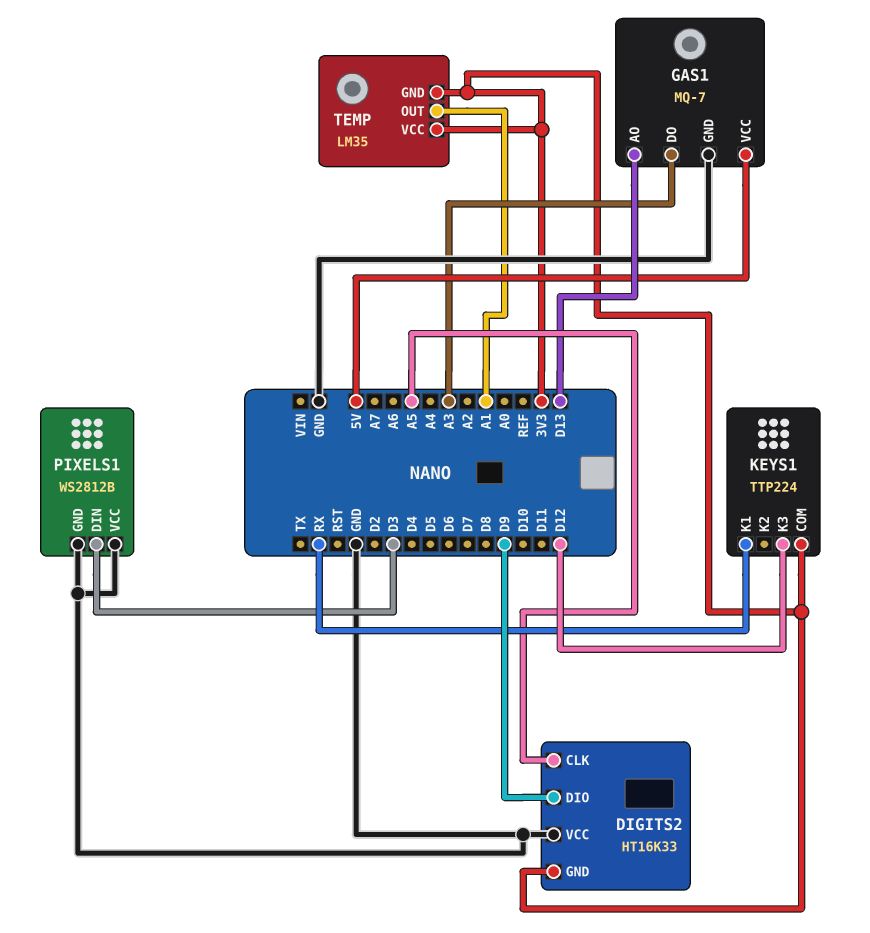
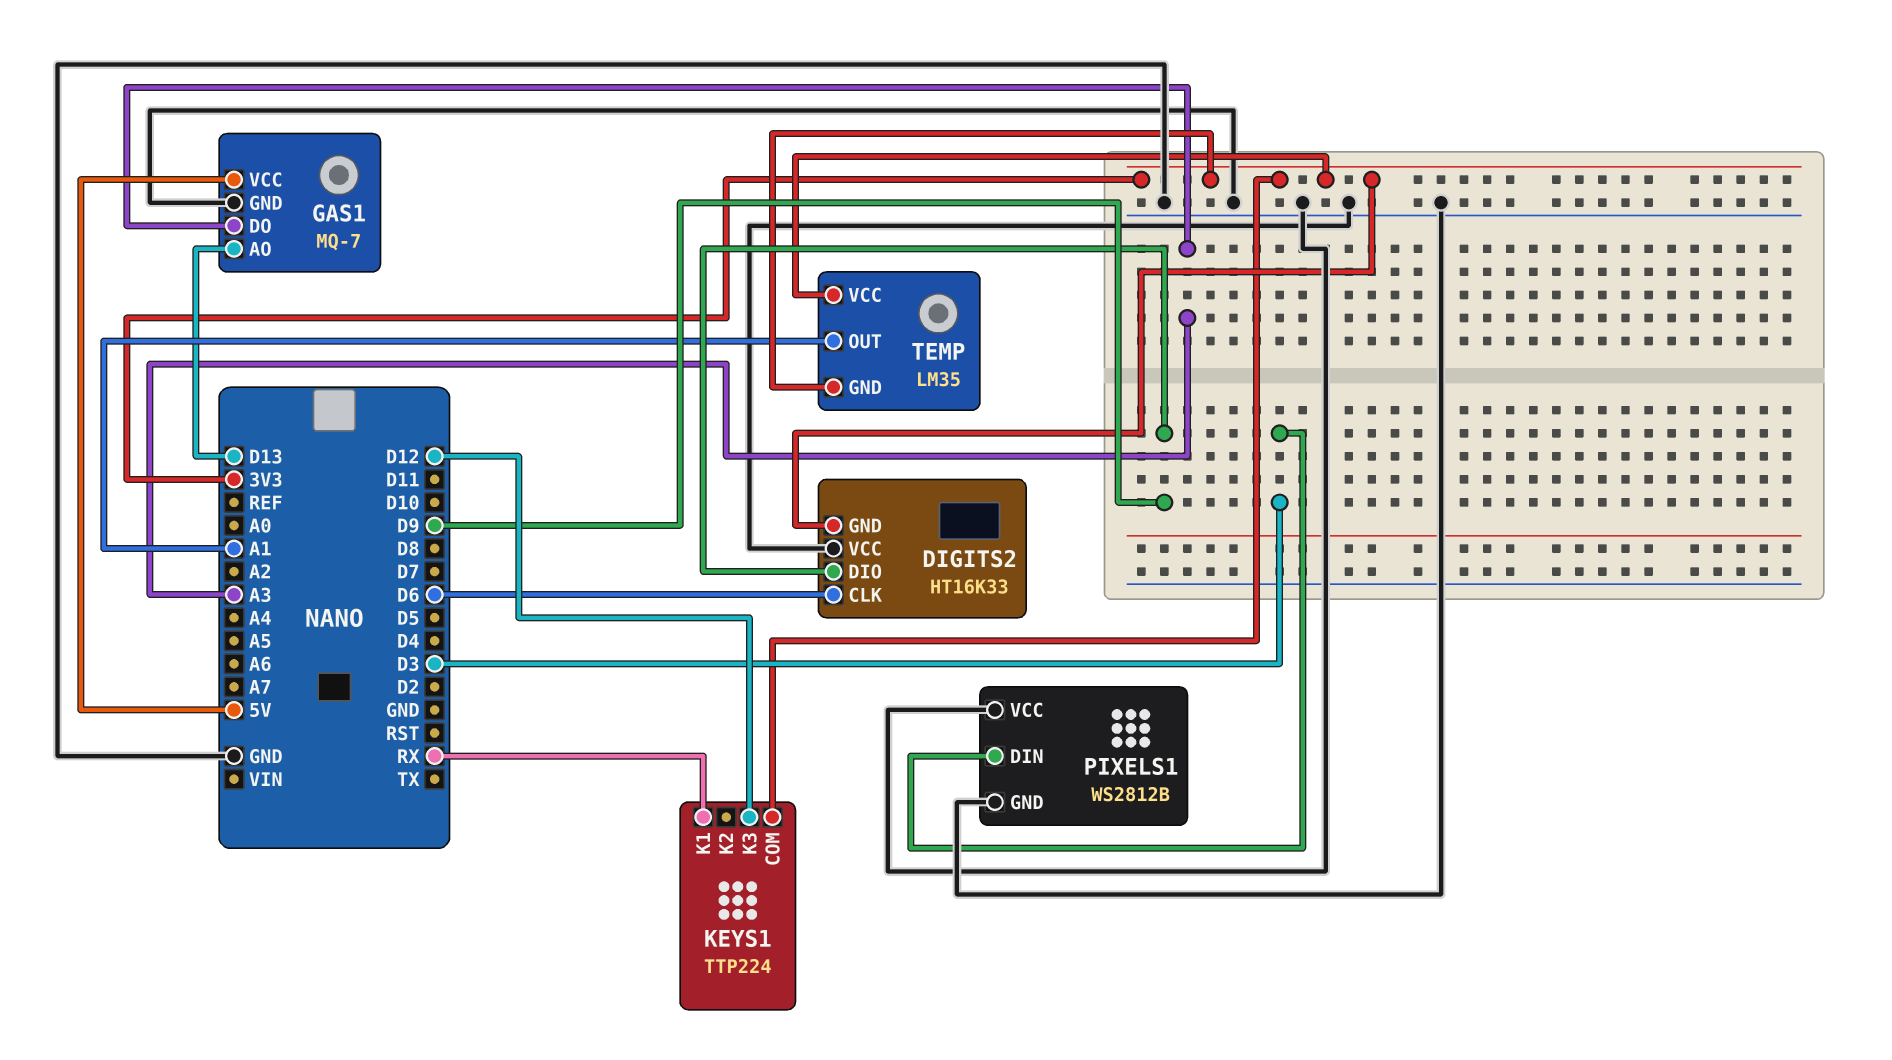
DIGITS2 pin CLK: A5 -> D6

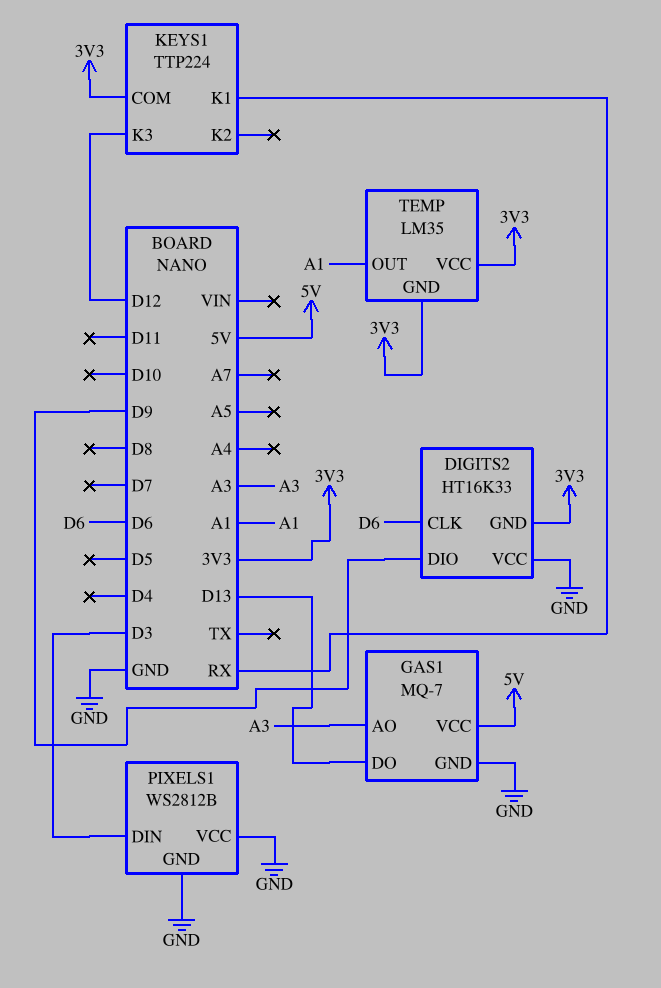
GAS1 pin AO: D13 -> A3
GAS1 pin DO: A3 -> D13

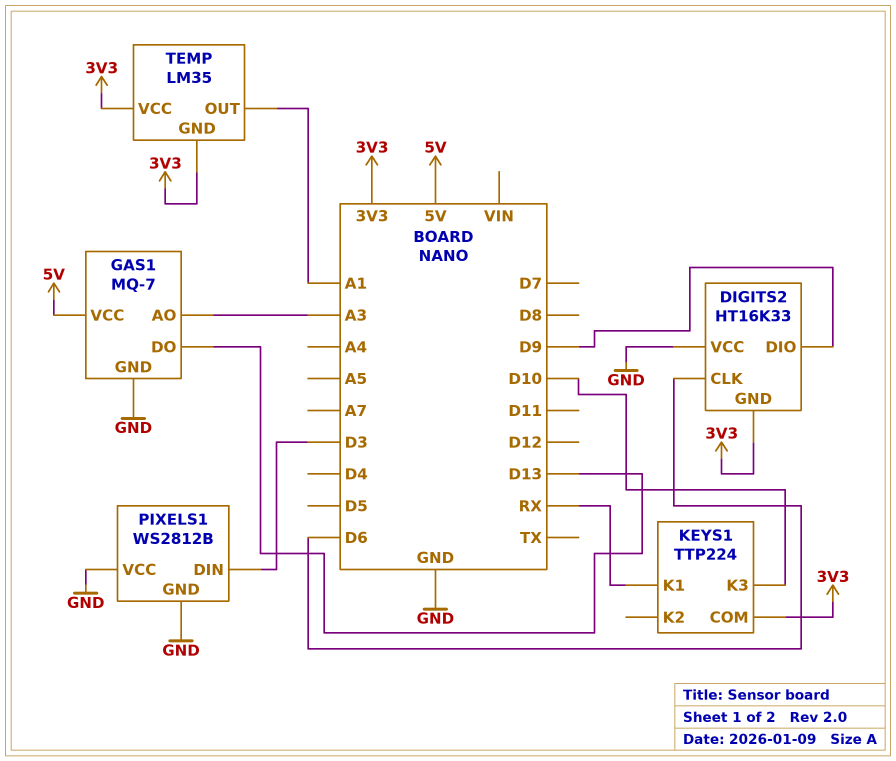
KEYS1 pin K3: D12 -> D10

